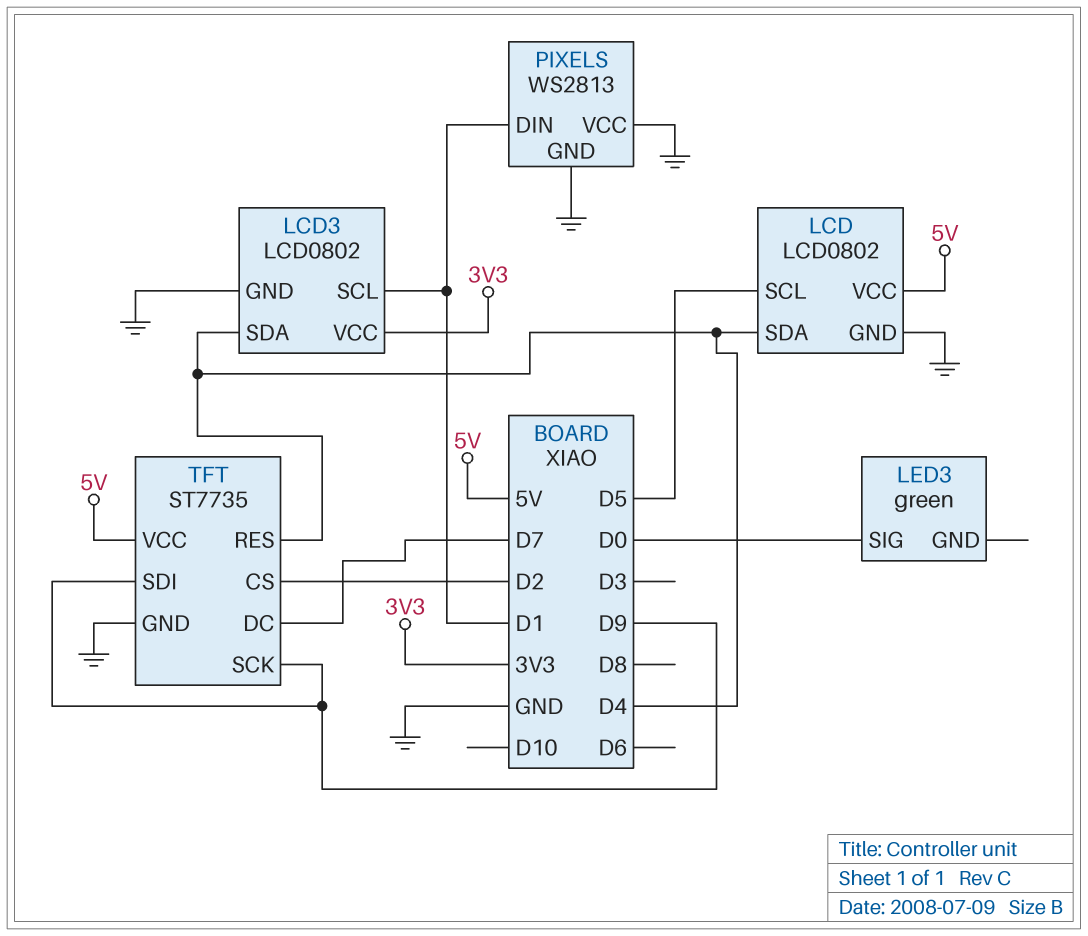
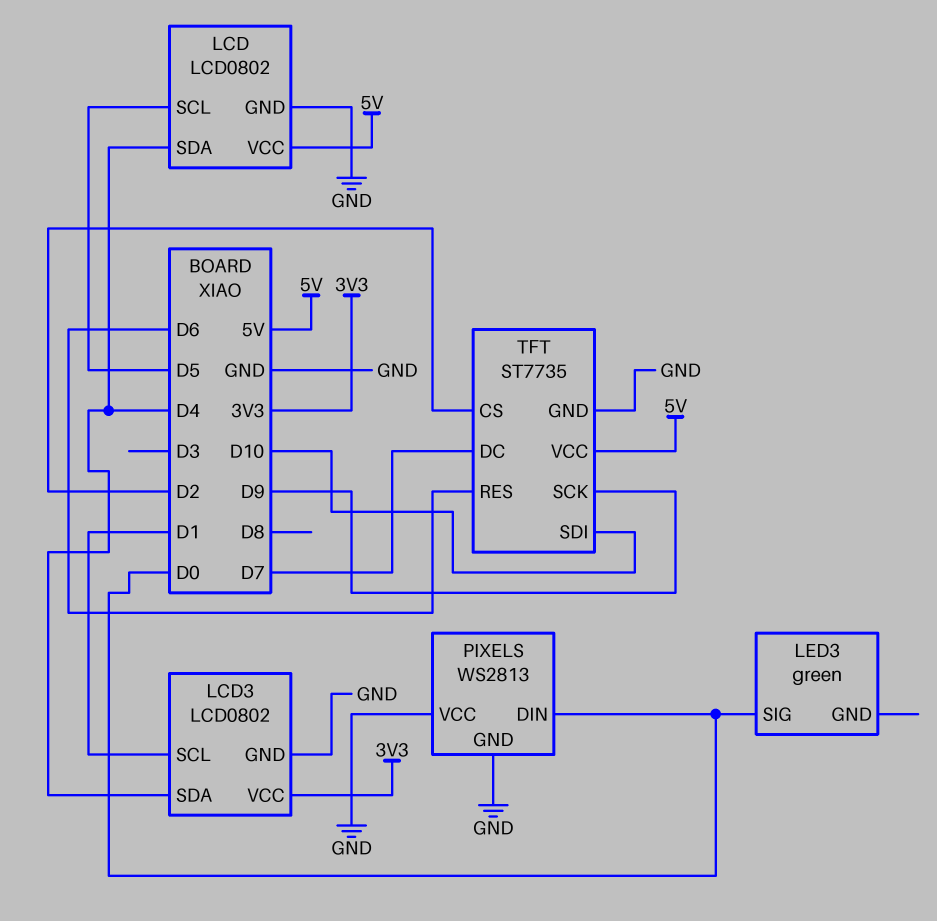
PIXELS pin DIN: D1 -> D0
TFT pin RES: D4 -> D6
TFT pin SDI: D9 -> D10

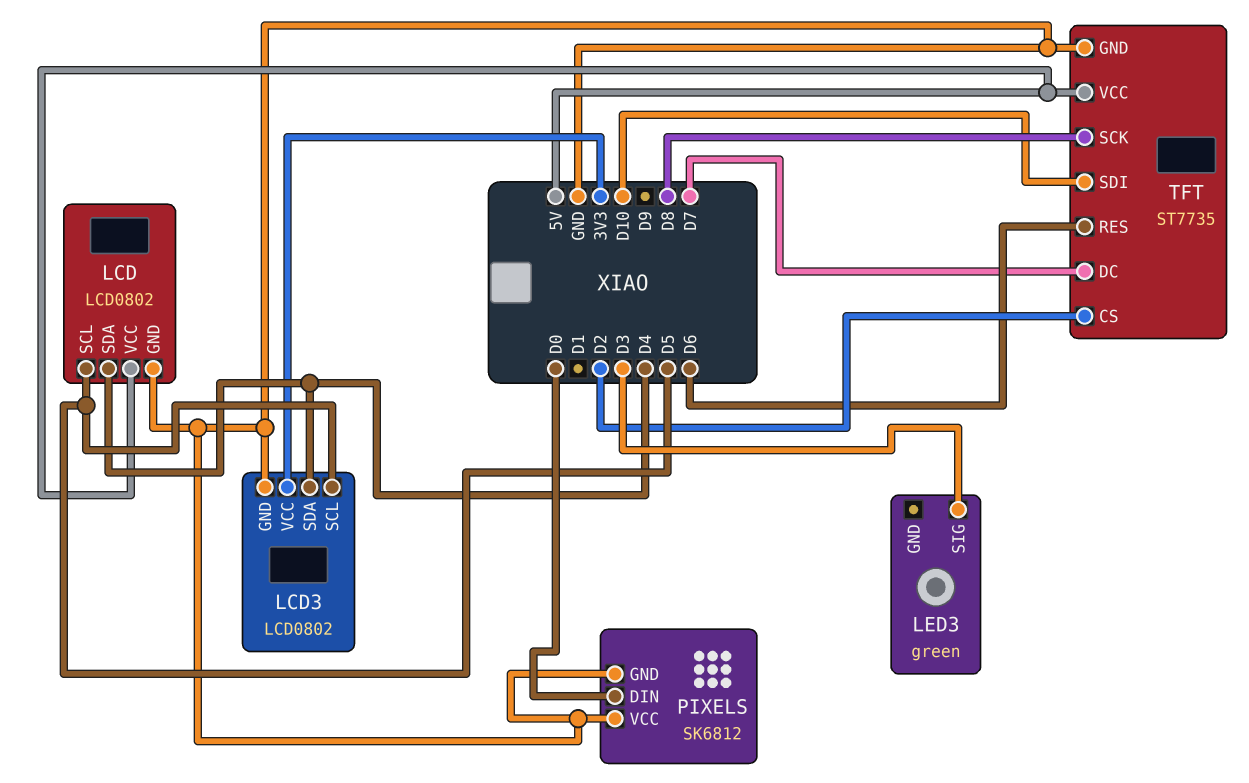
LCD3 pin SCL: D1 -> D5
LED3 pin SIG: D0 -> D3
PIXELS: WS2813 -> SK6812
TFT pin SCK: D9 -> D8

